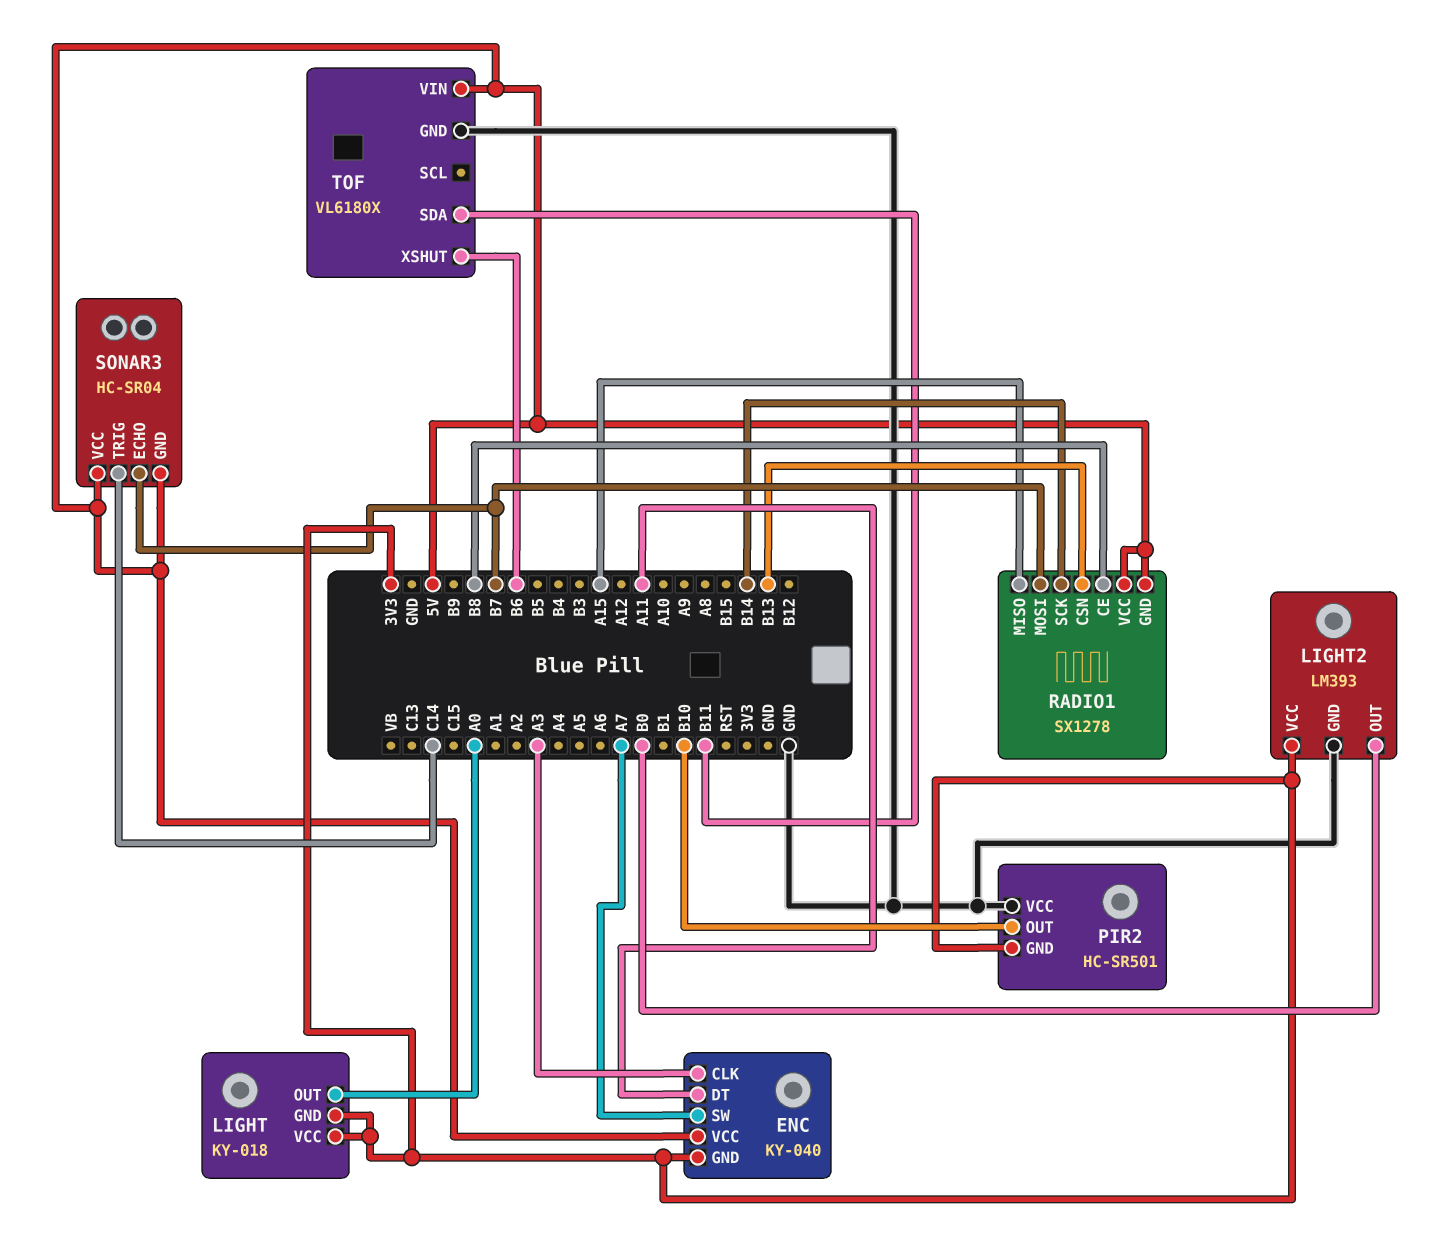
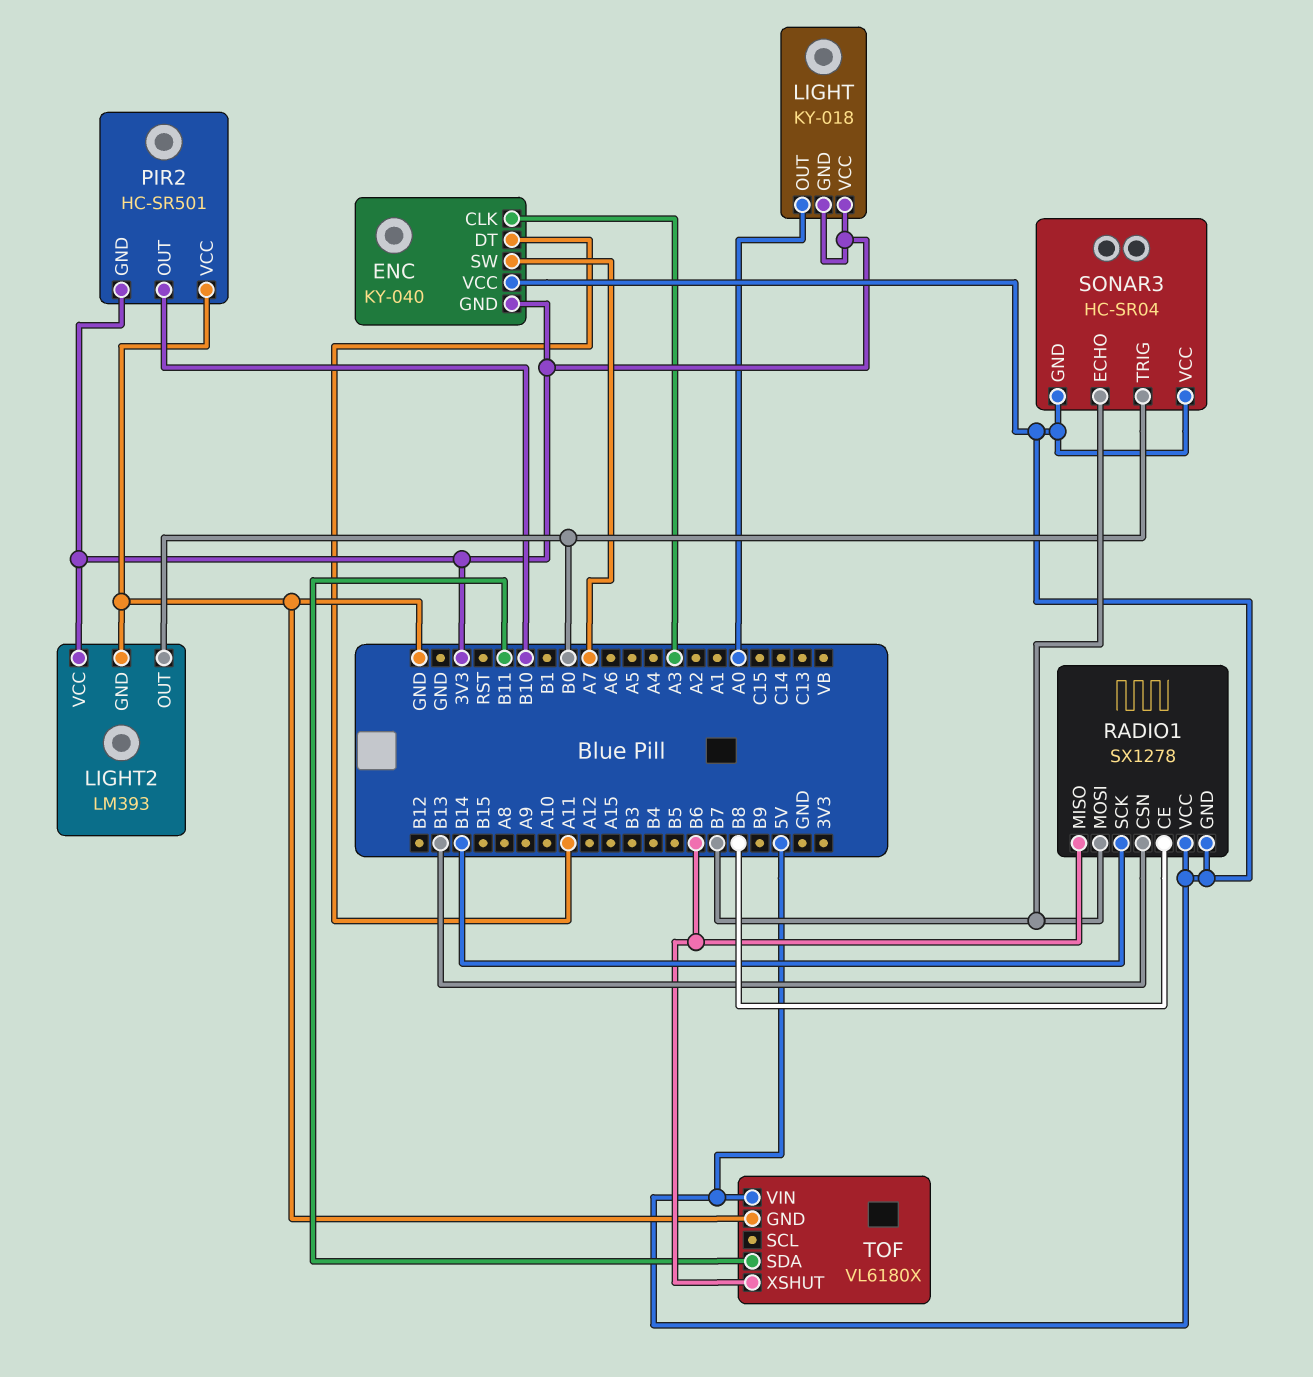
RADIO1 pin MISO: A15 -> B6
SONAR3 pin TRIG: C14 -> B0

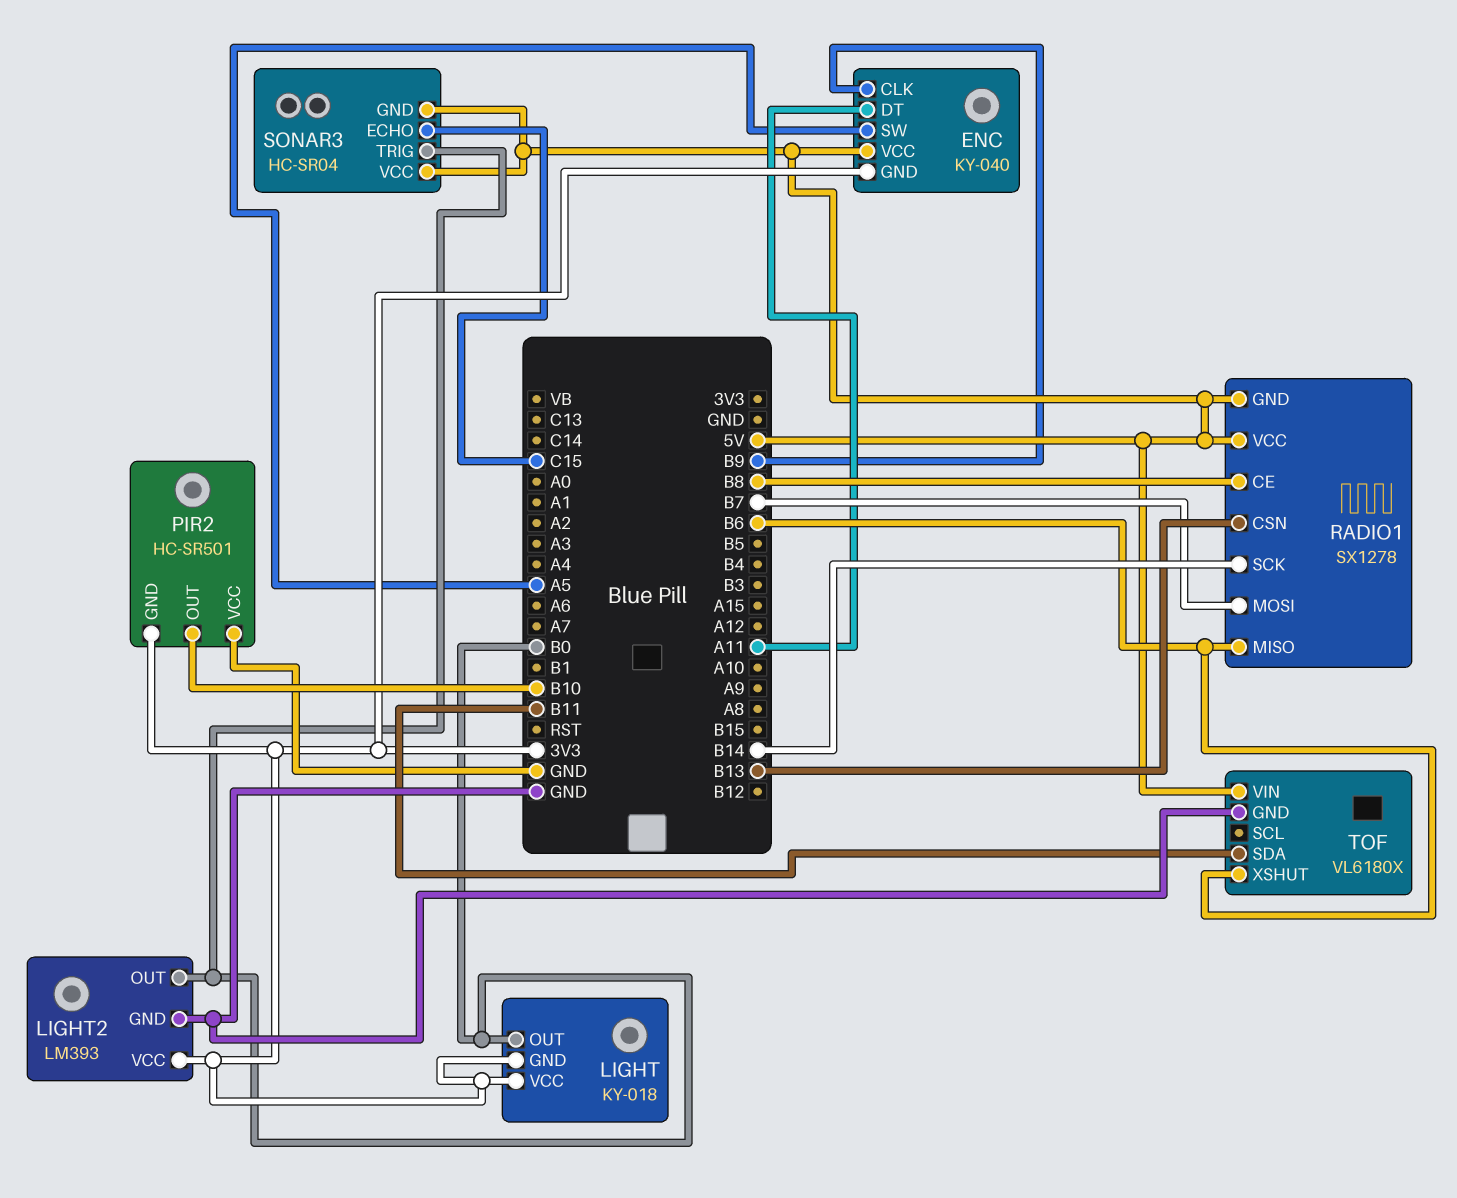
ENC pin CLK: A3 -> B9
ENC pin SW: A7 -> A5
LIGHT pin OUT: A0 -> B0
SONAR3 pin ECHO: B7 -> C15

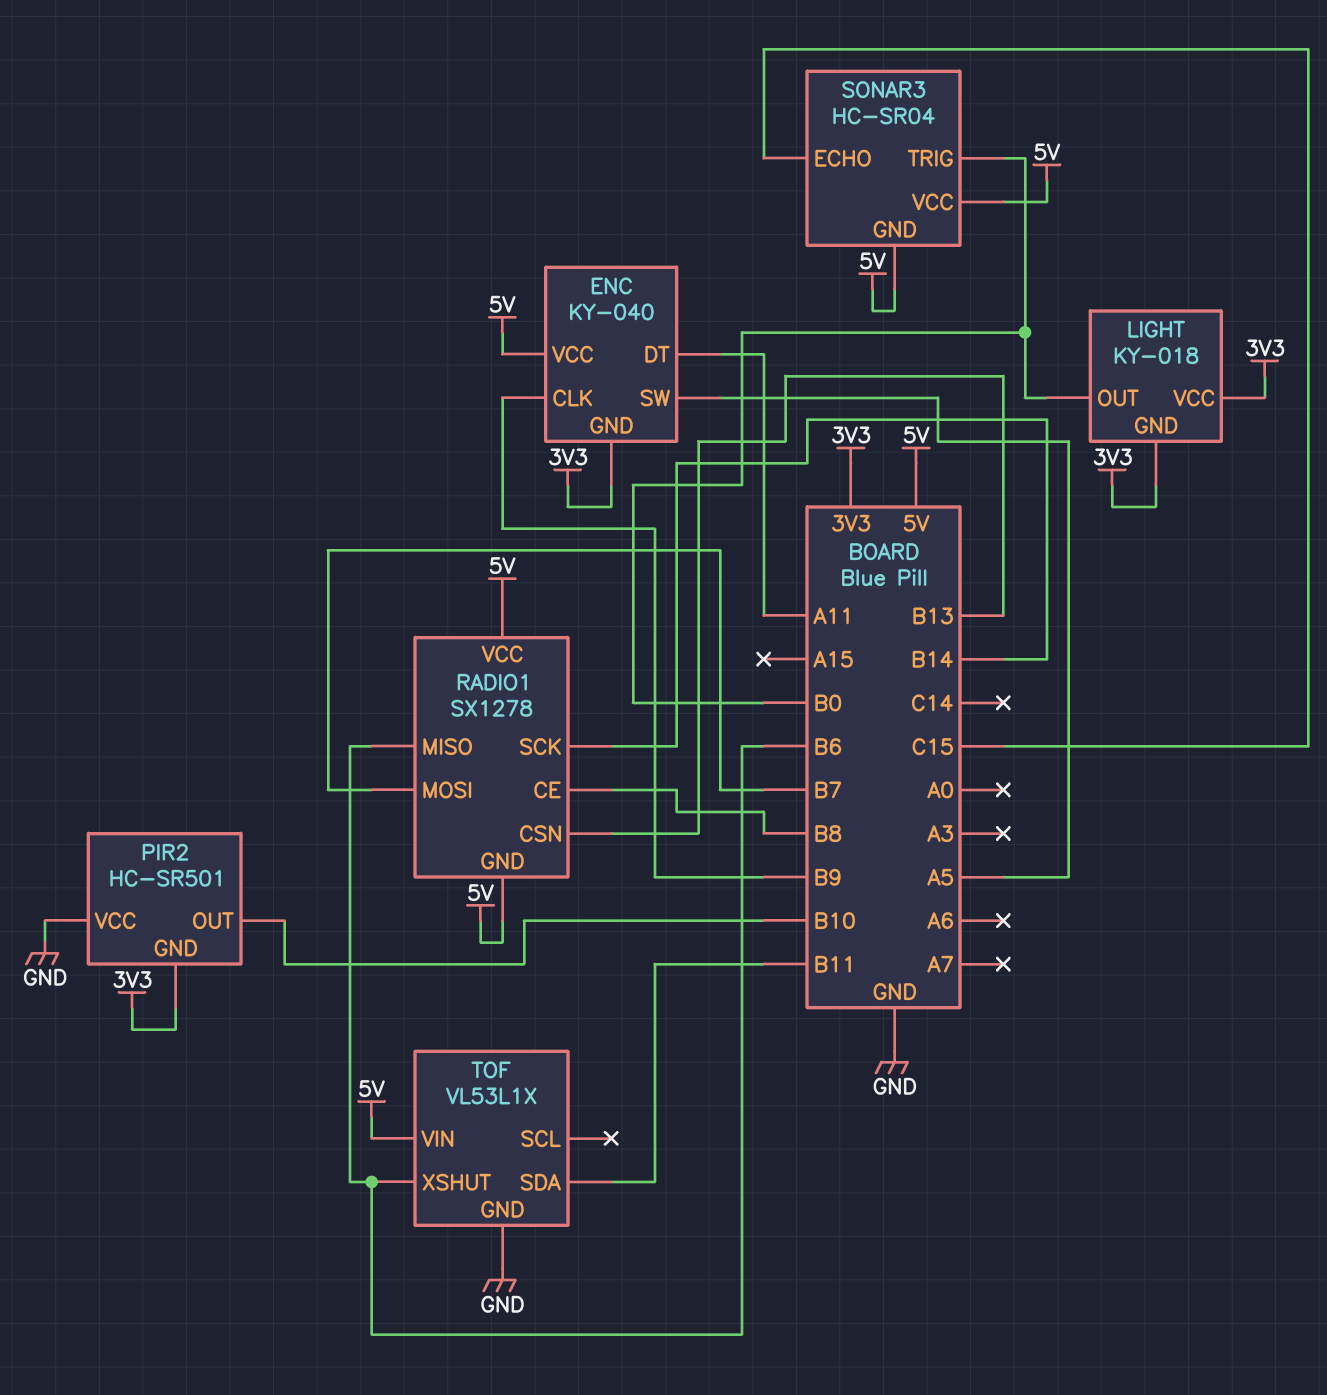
LIGHT2: LM393 -> none
LIGHT2 pin GND: GND -> none
LIGHT2 pin OUT: B0 -> none
LIGHT2 pin VCC: 3V3 -> none
TOF: VL6180X -> VL53L1X

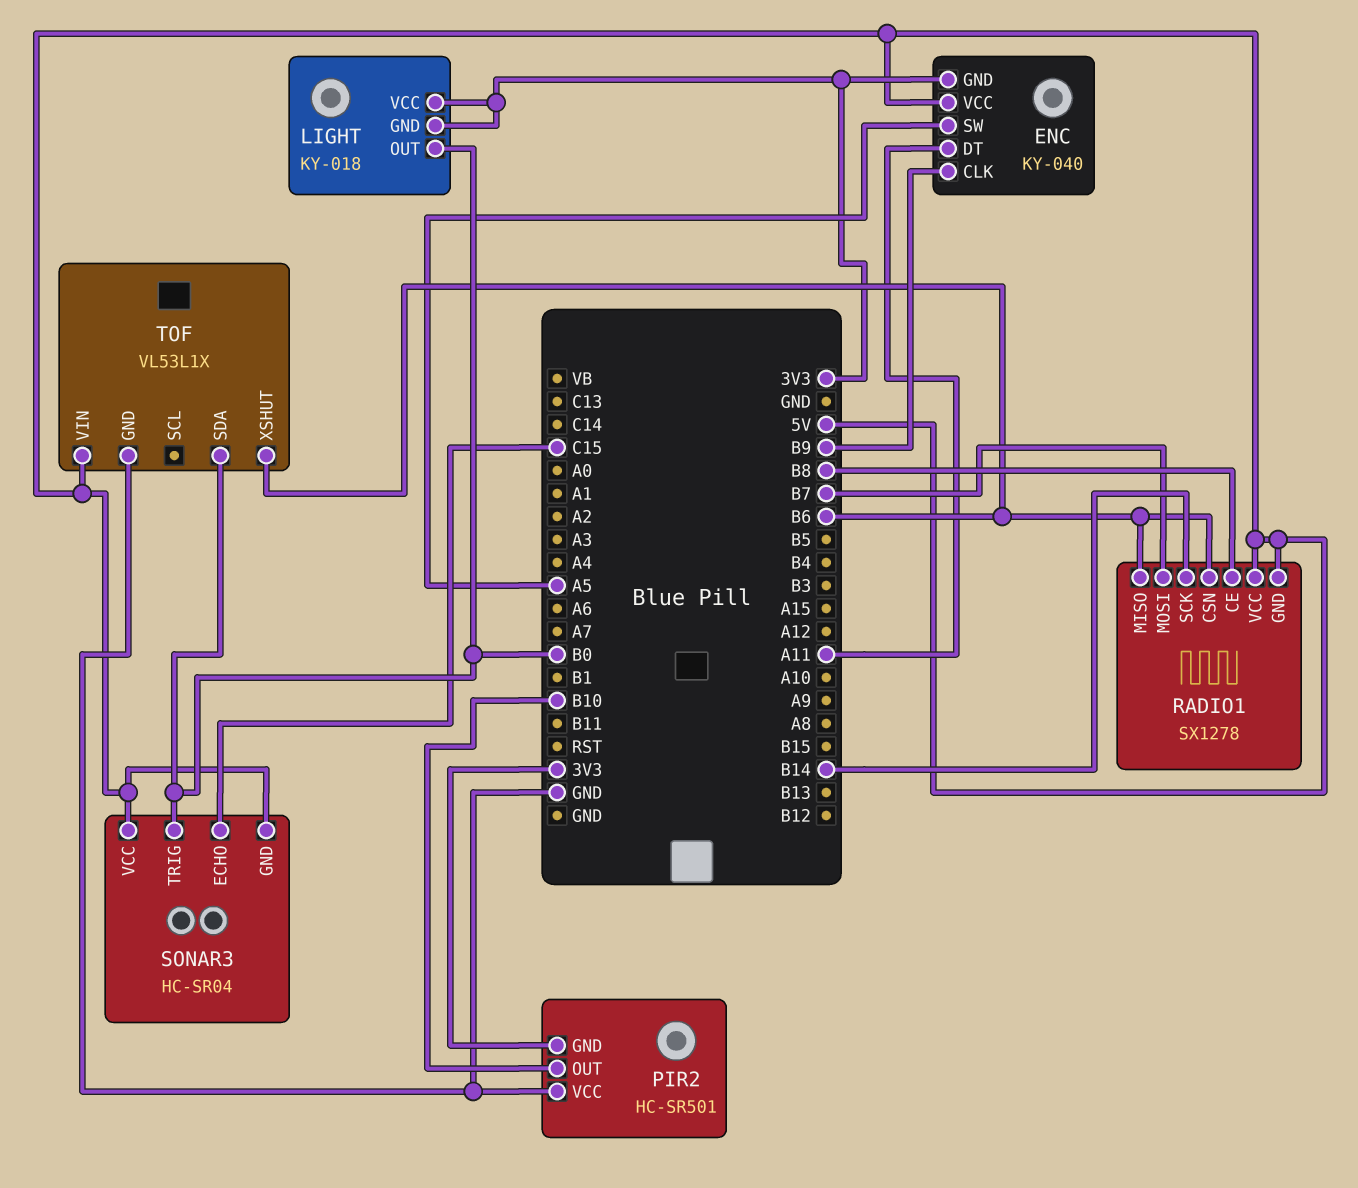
RADIO1 pin CSN: B13 -> B6
TOF pin SDA: B11 -> B0

